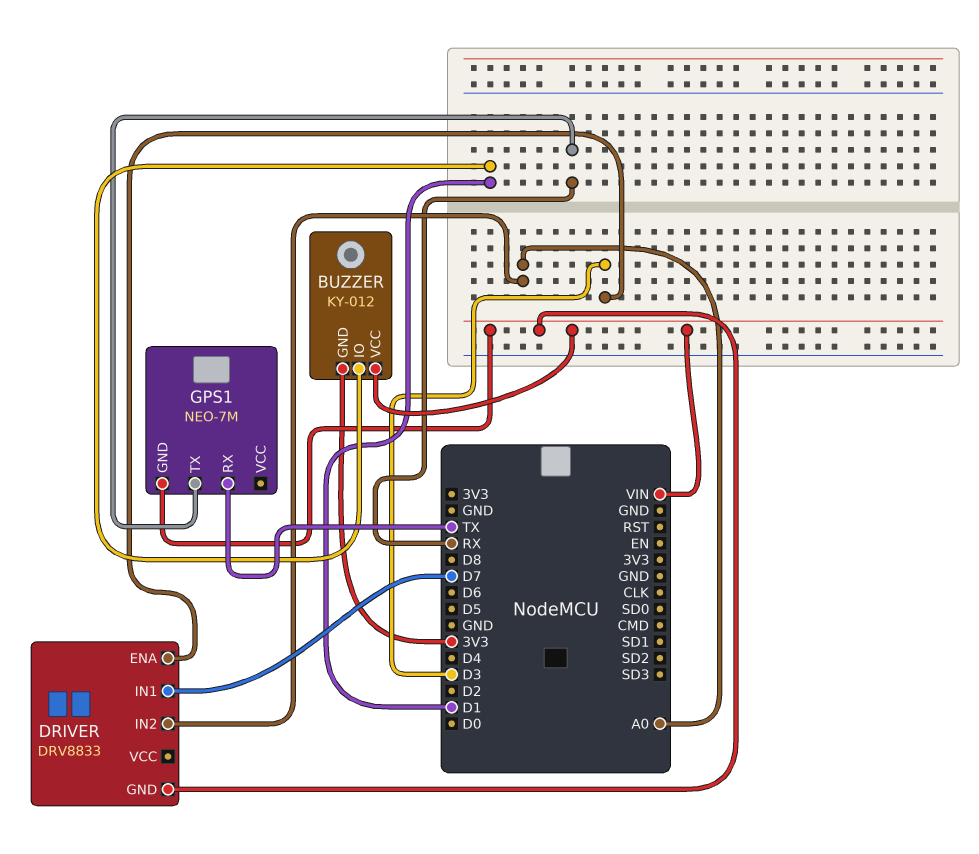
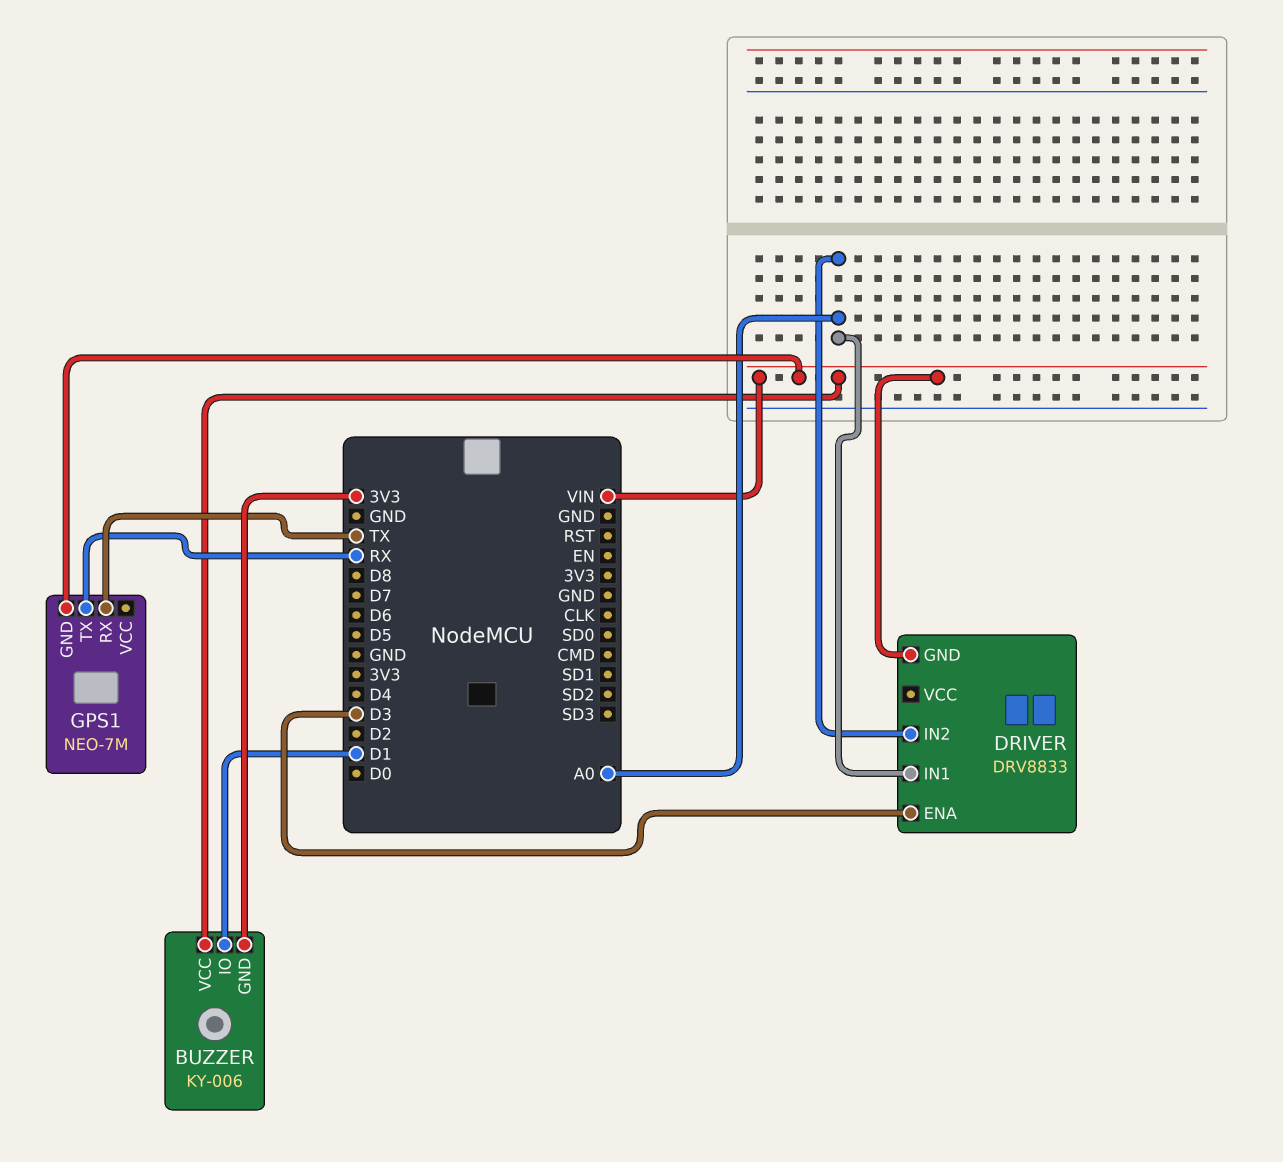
BUZZER: KY-012 -> KY-006
DRIVER pin IN1: D7 -> A0

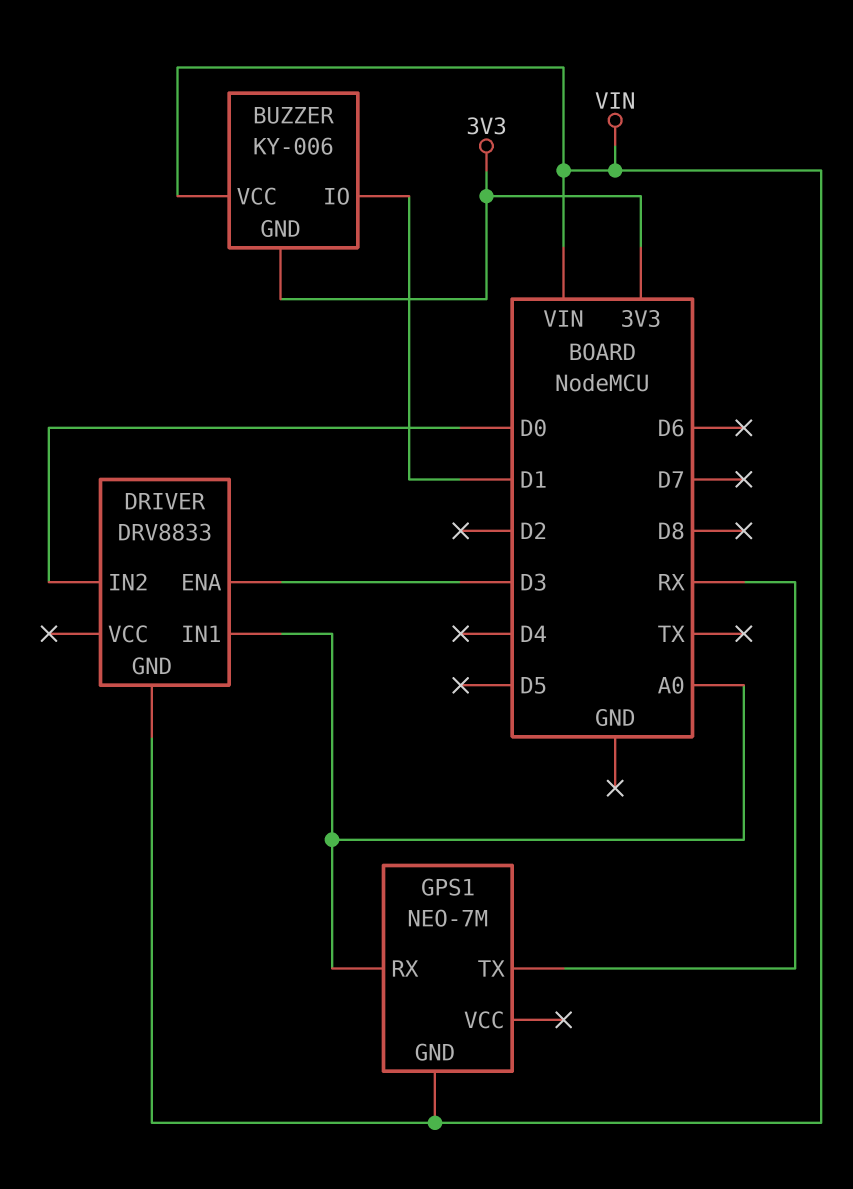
DRIVER pin IN2: A0 -> D0
GPS1 pin RX: TX -> A0

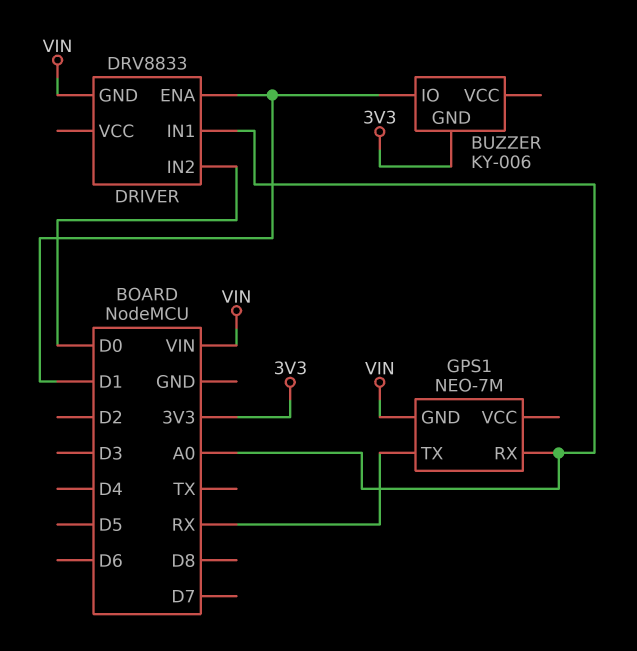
BUZZER pin VCC: VIN -> none
DRIVER pin ENA: D3 -> D1

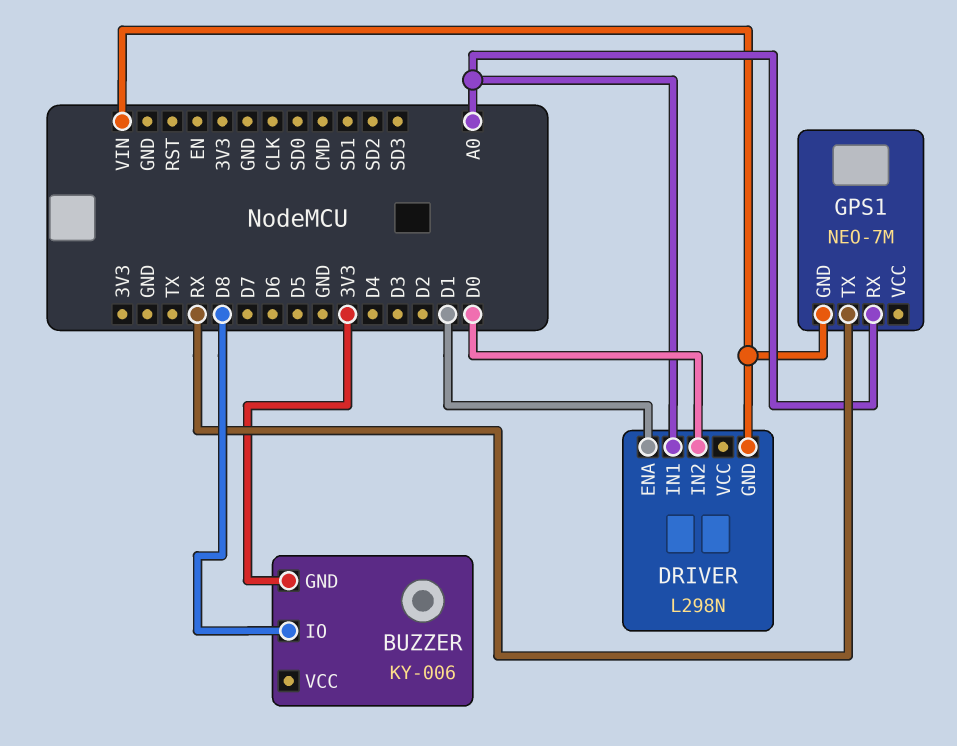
BUZZER pin IO: D1 -> D8
DRIVER: DRV8833 -> L298N

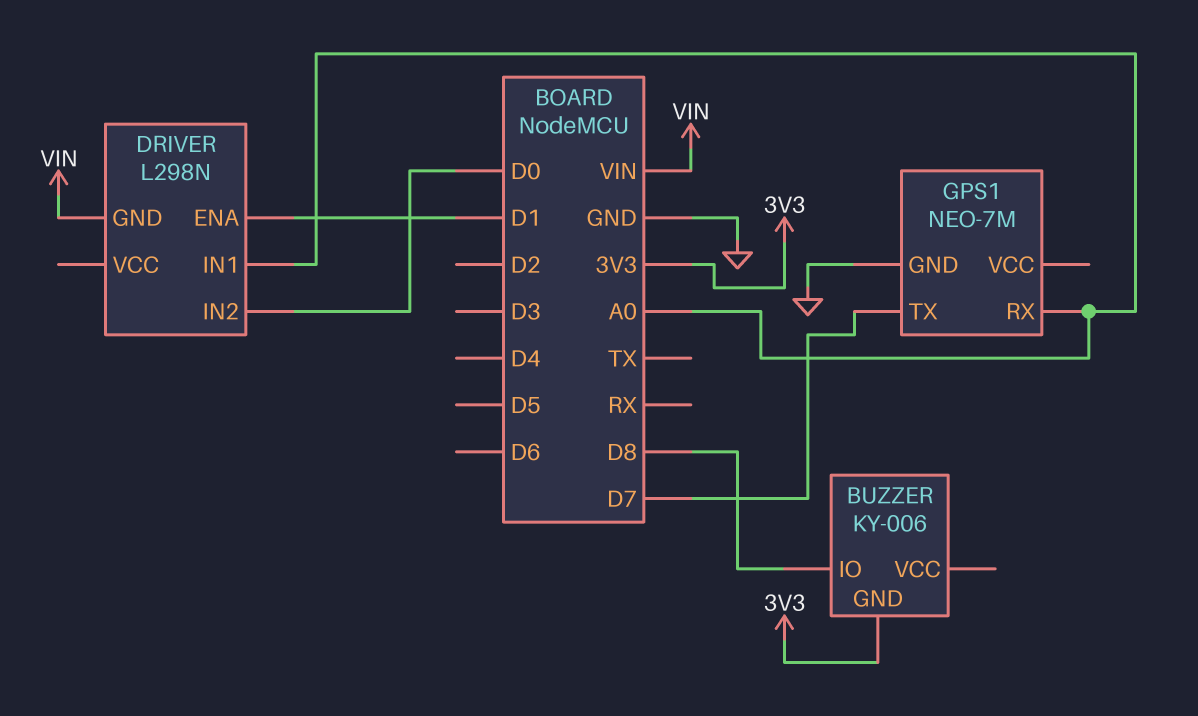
GPS1 pin GND: VIN -> GND
GPS1 pin TX: RX -> D7

